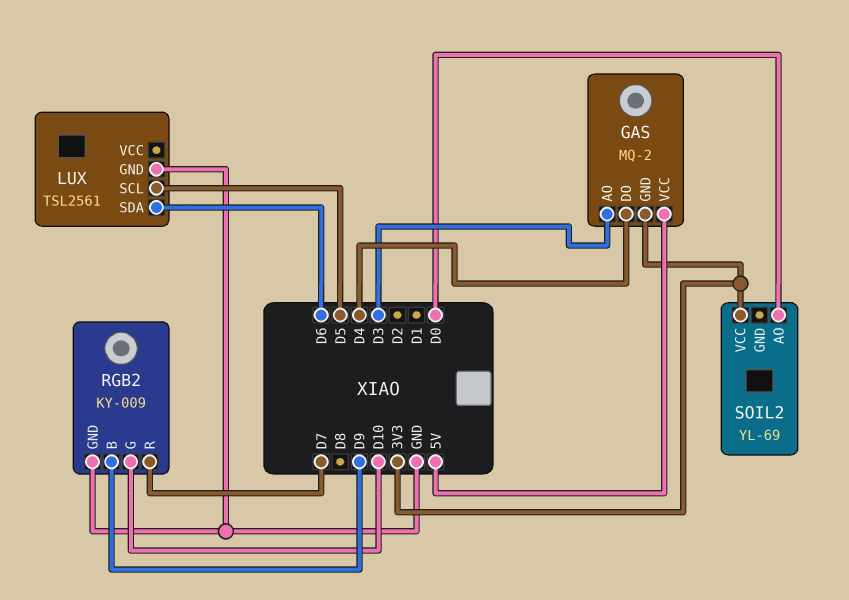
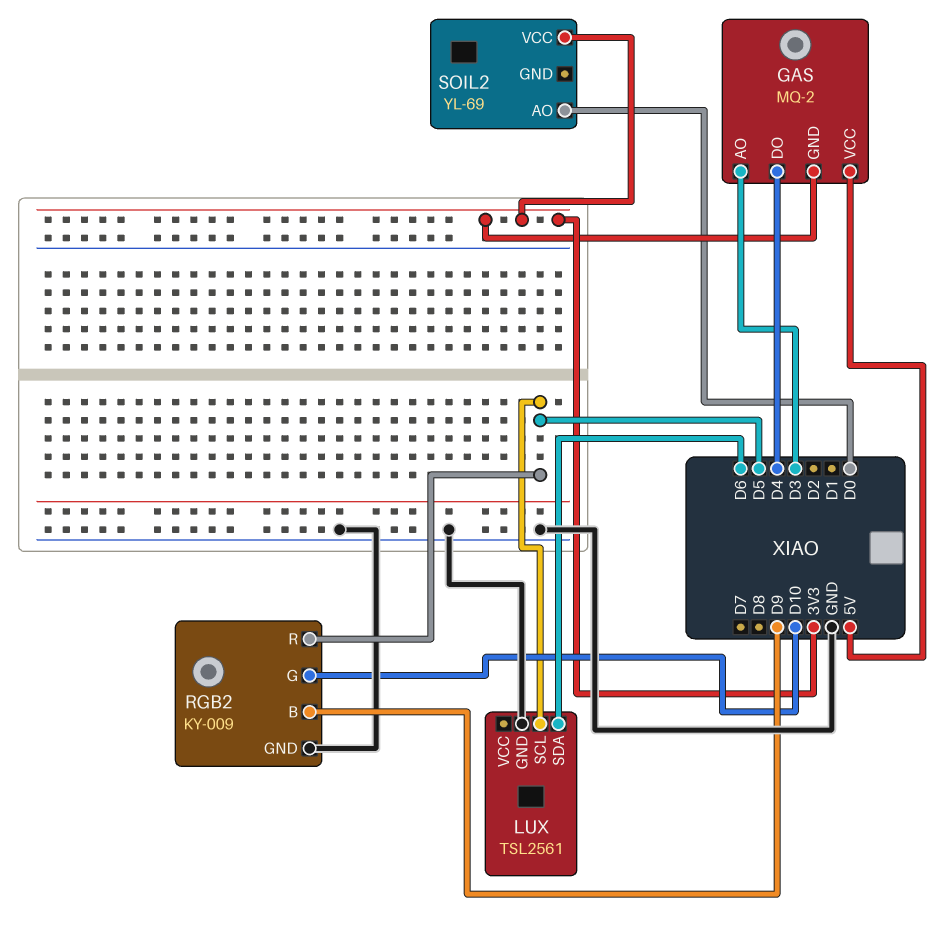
RGB2 pin R: D7 -> D5

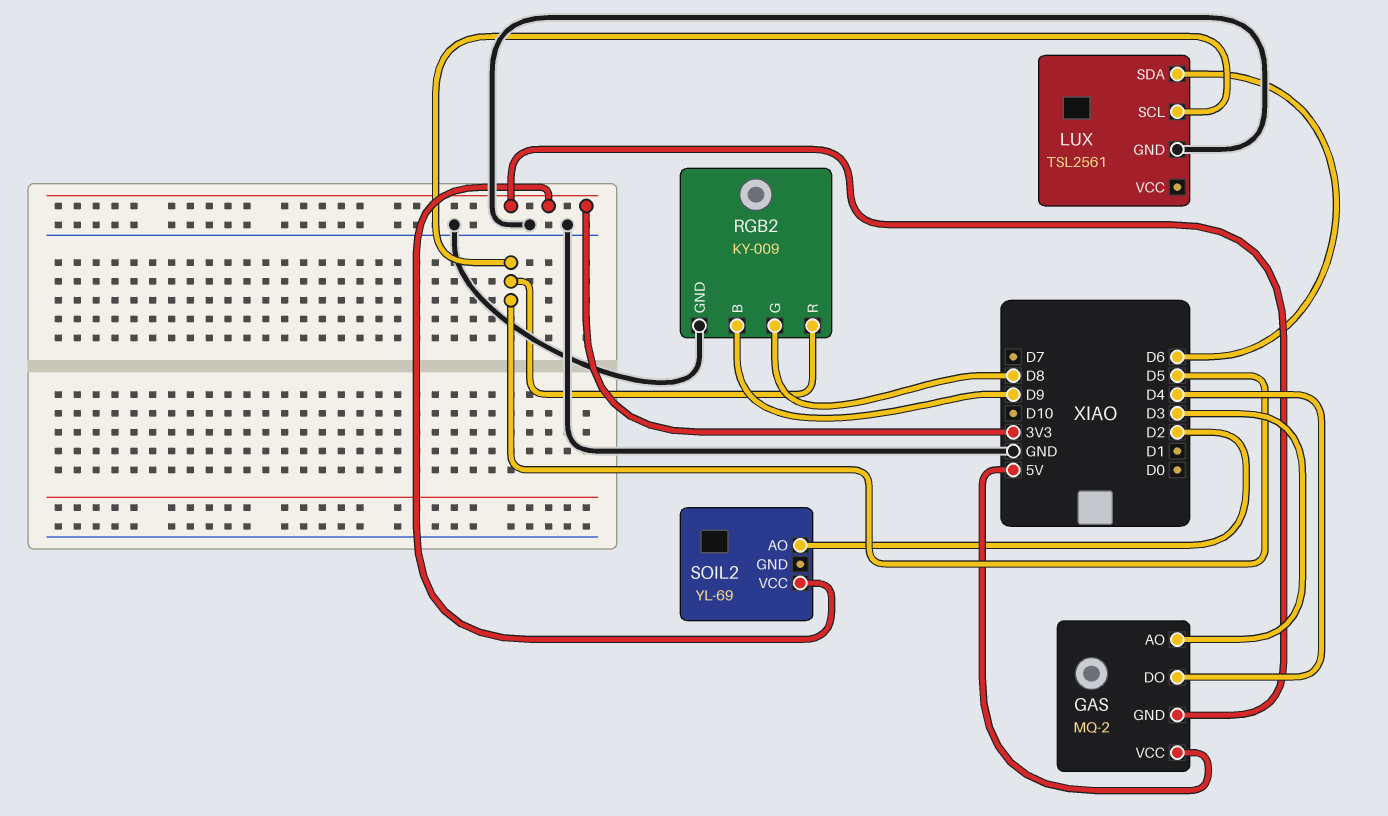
RGB2 pin G: D10 -> D8
SOIL2 pin AO: D0 -> D2

